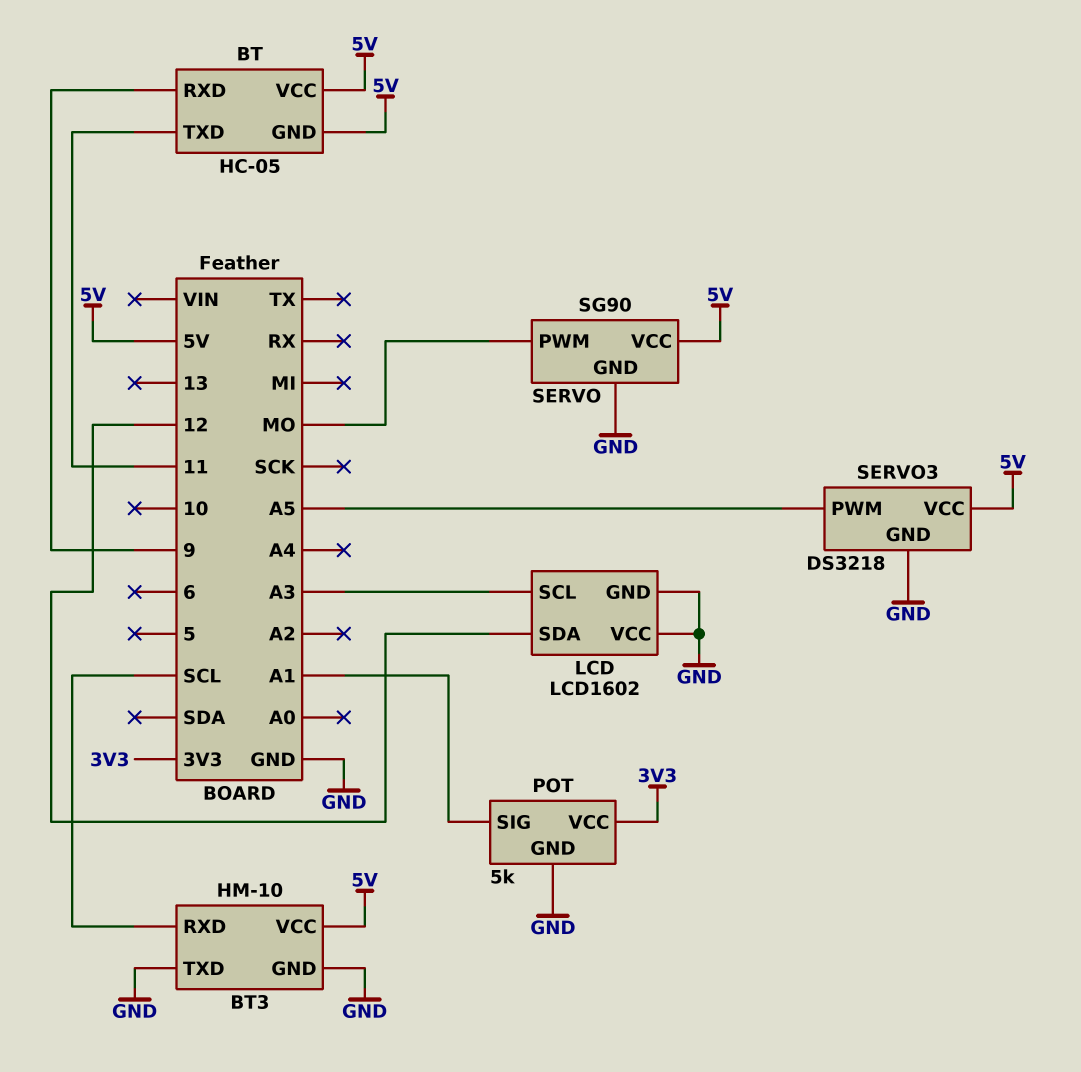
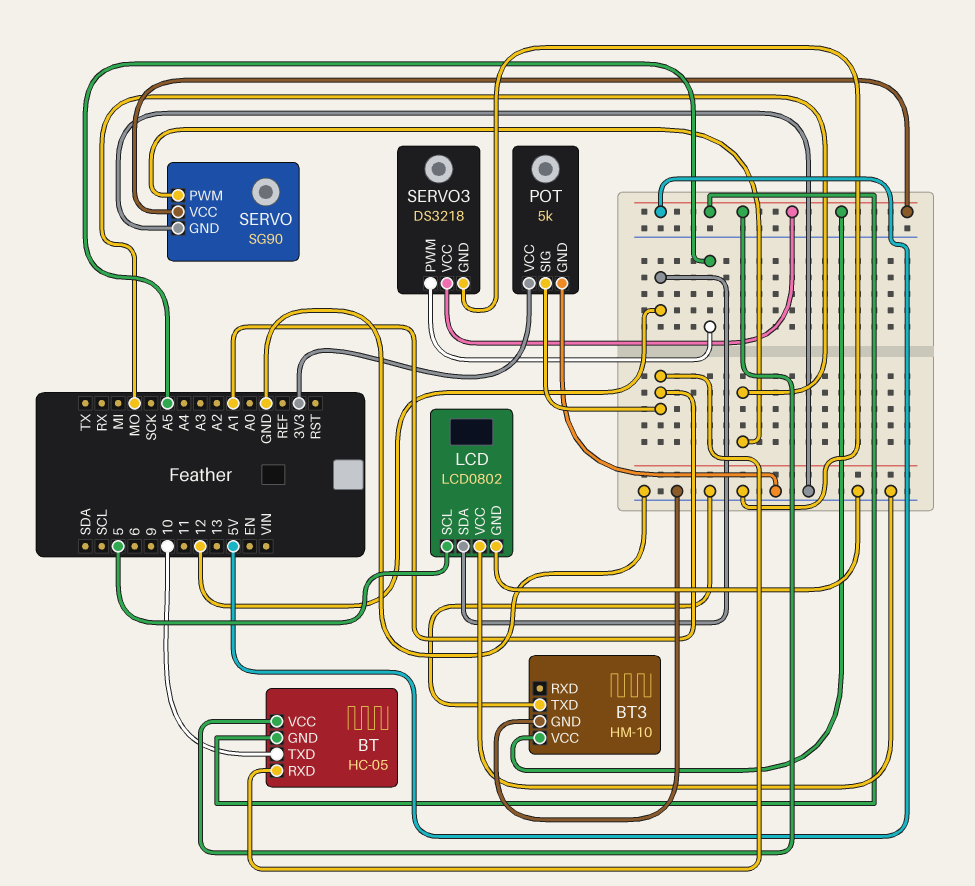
BT pin RXD: 9 -> A1
BT pin TXD: 11 -> 10
BT3 pin RXD: SCL -> none
LCD: LCD1602 -> LCD0802
LCD pin SCL: A3 -> 5

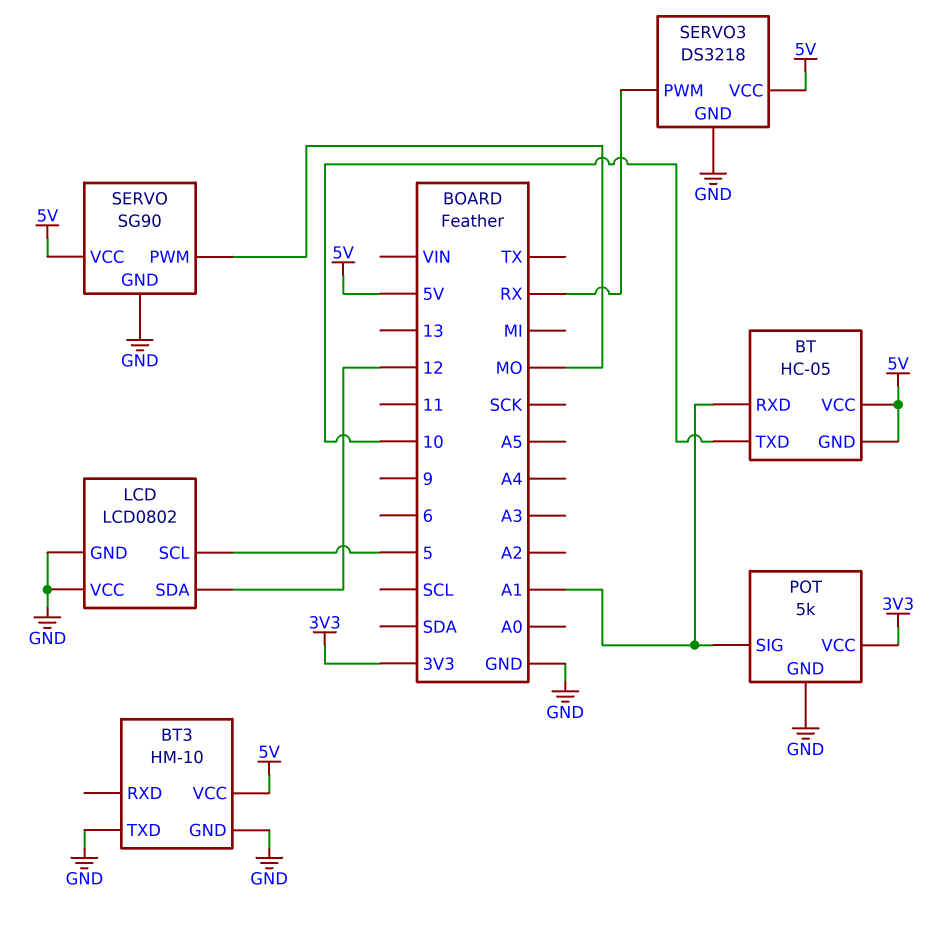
SERVO3 pin PWM: A5 -> RX

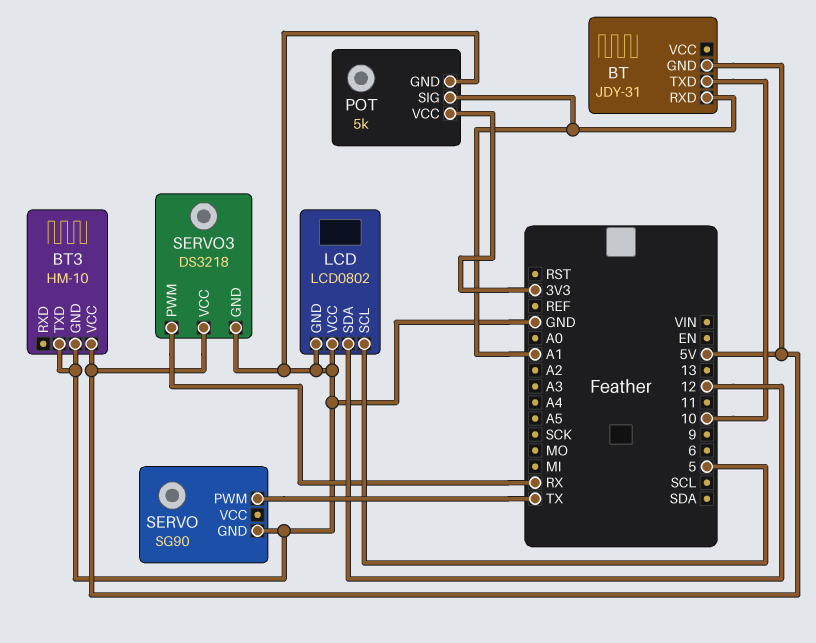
BT: HC-05 -> JDY-31
BT pin VCC: 5V -> none
SERVO pin PWM: MO -> TX
SERVO pin VCC: 5V -> none

